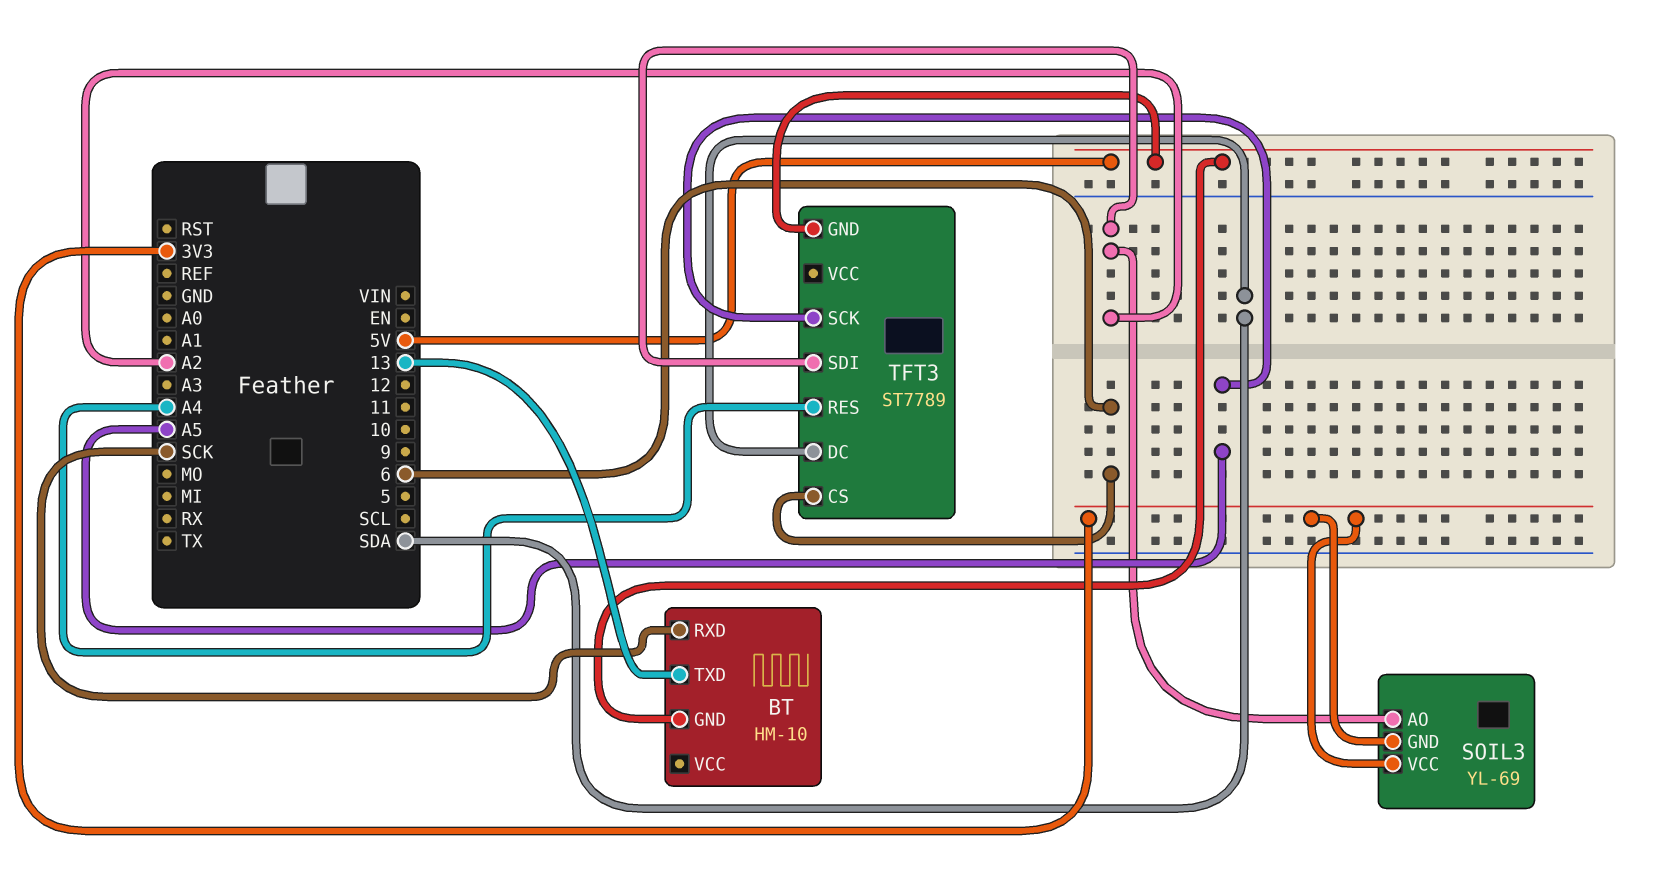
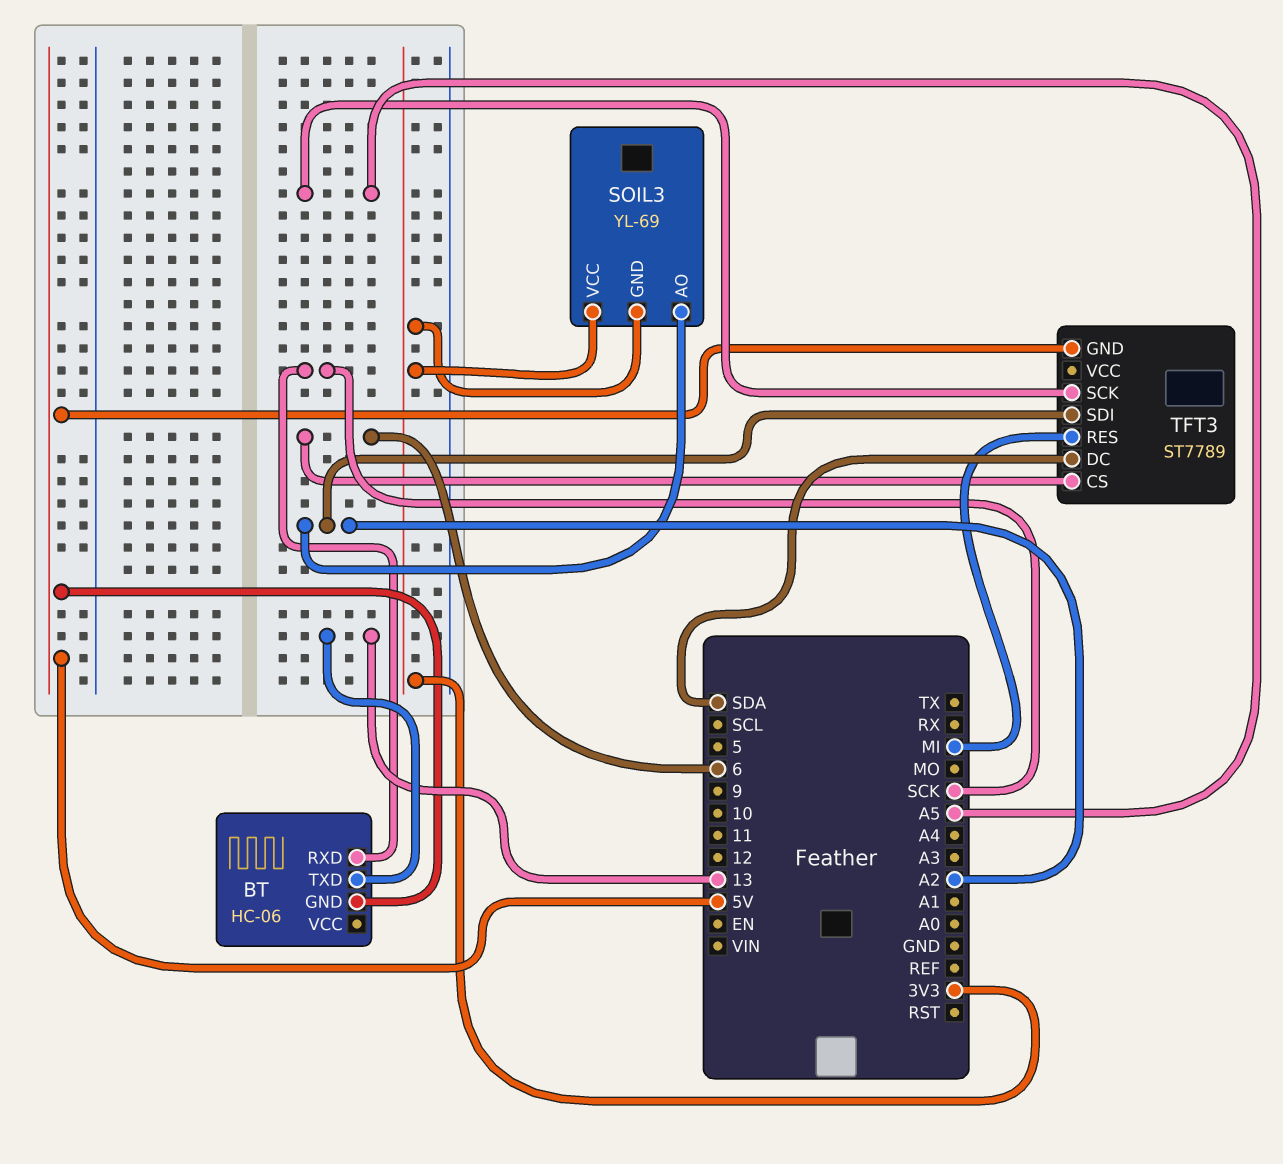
BT: HM-10 -> HC-06
TFT3 pin RES: A4 -> MI

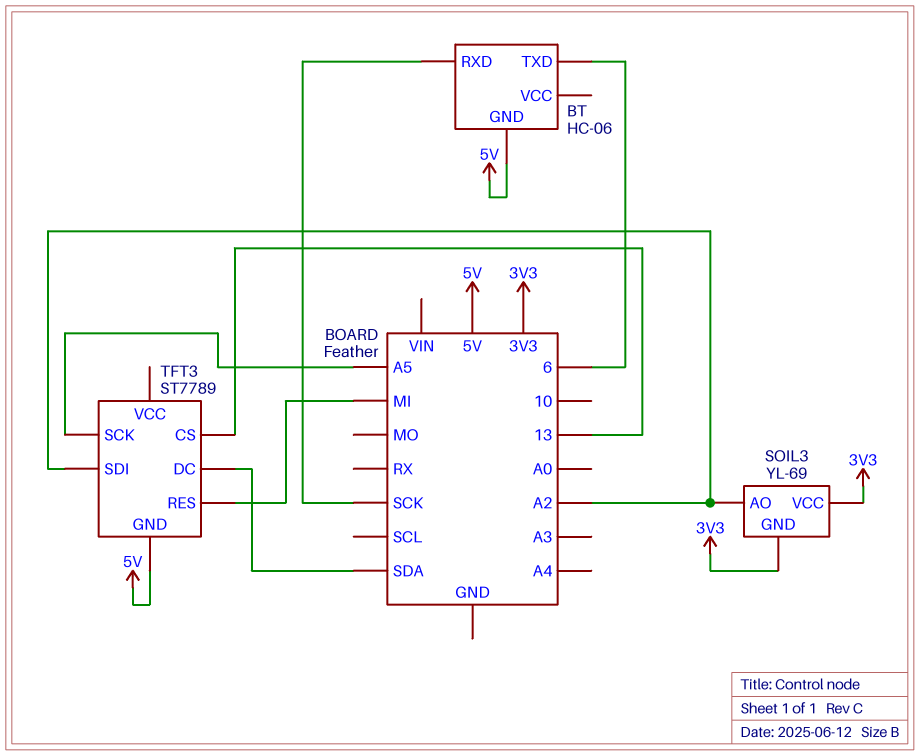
BT pin TXD: 13 -> 6
TFT3 pin CS: 6 -> 13

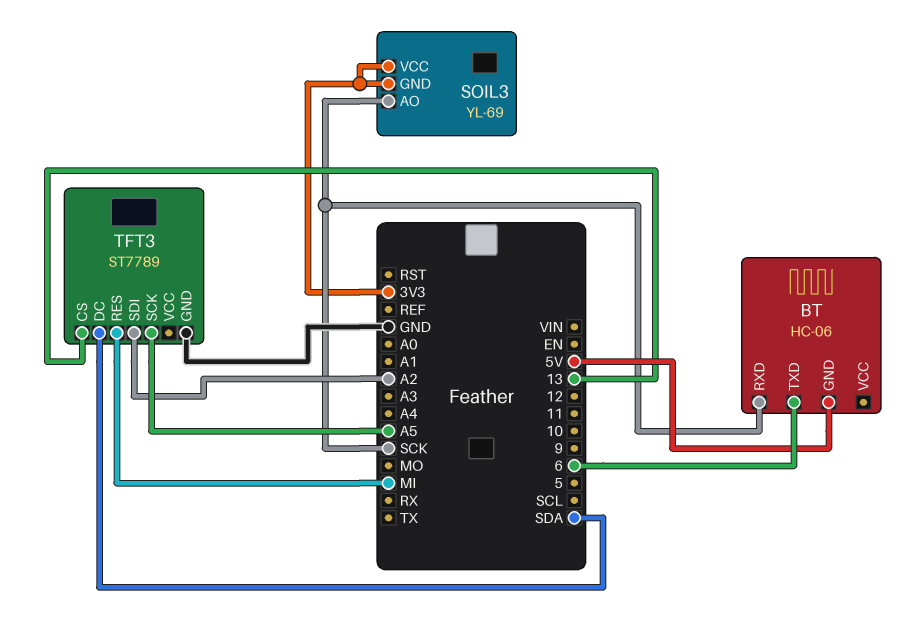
SOIL3 pin AO: A2 -> SCK
TFT3 pin GND: 5V -> GND

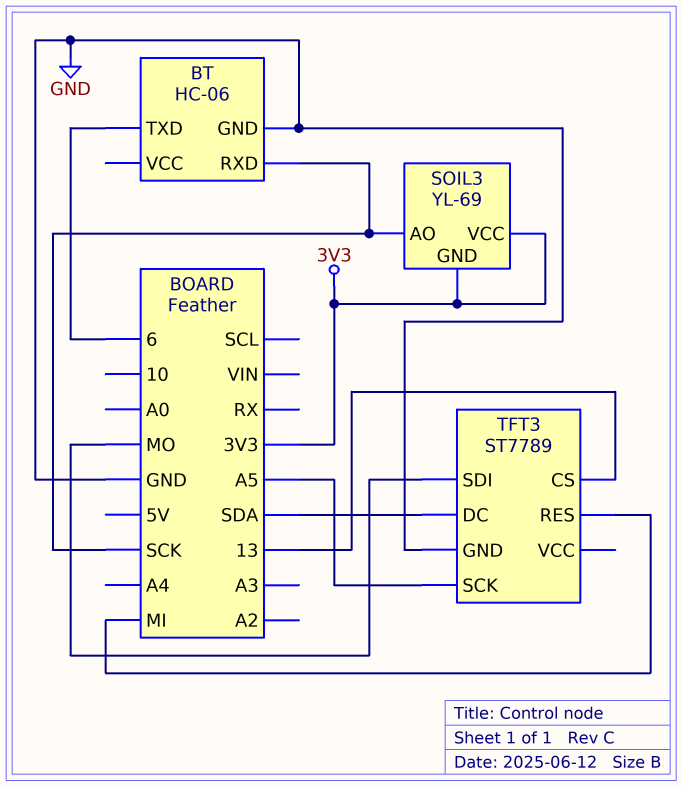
BT pin GND: 5V -> GND
TFT3 pin SDI: A2 -> MO

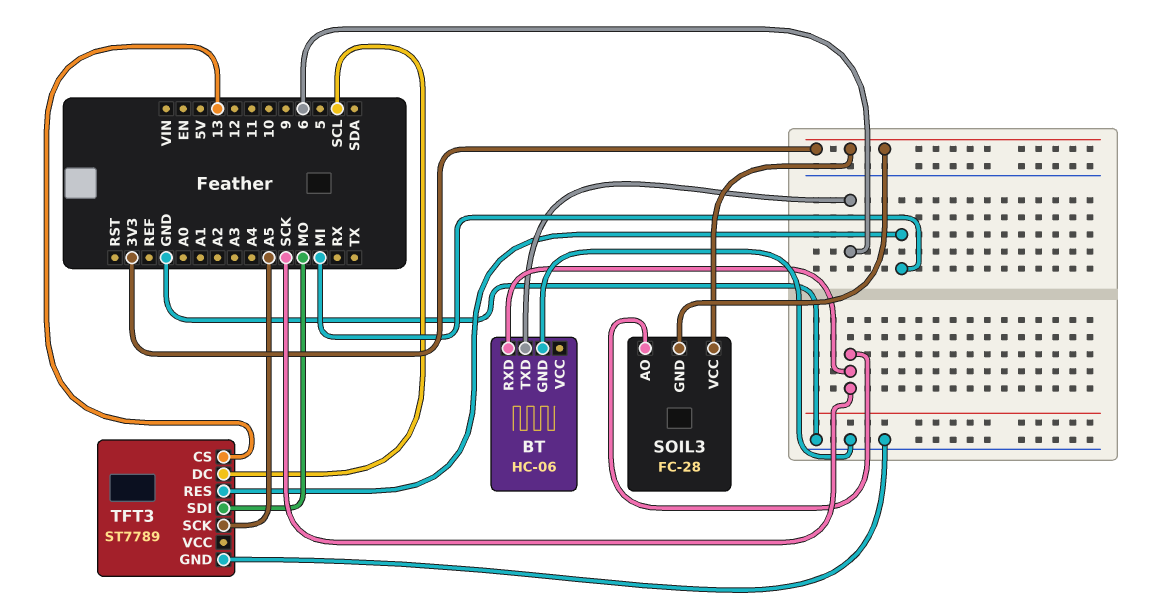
SOIL3: YL-69 -> FC-28
TFT3 pin DC: SDA -> SCL

